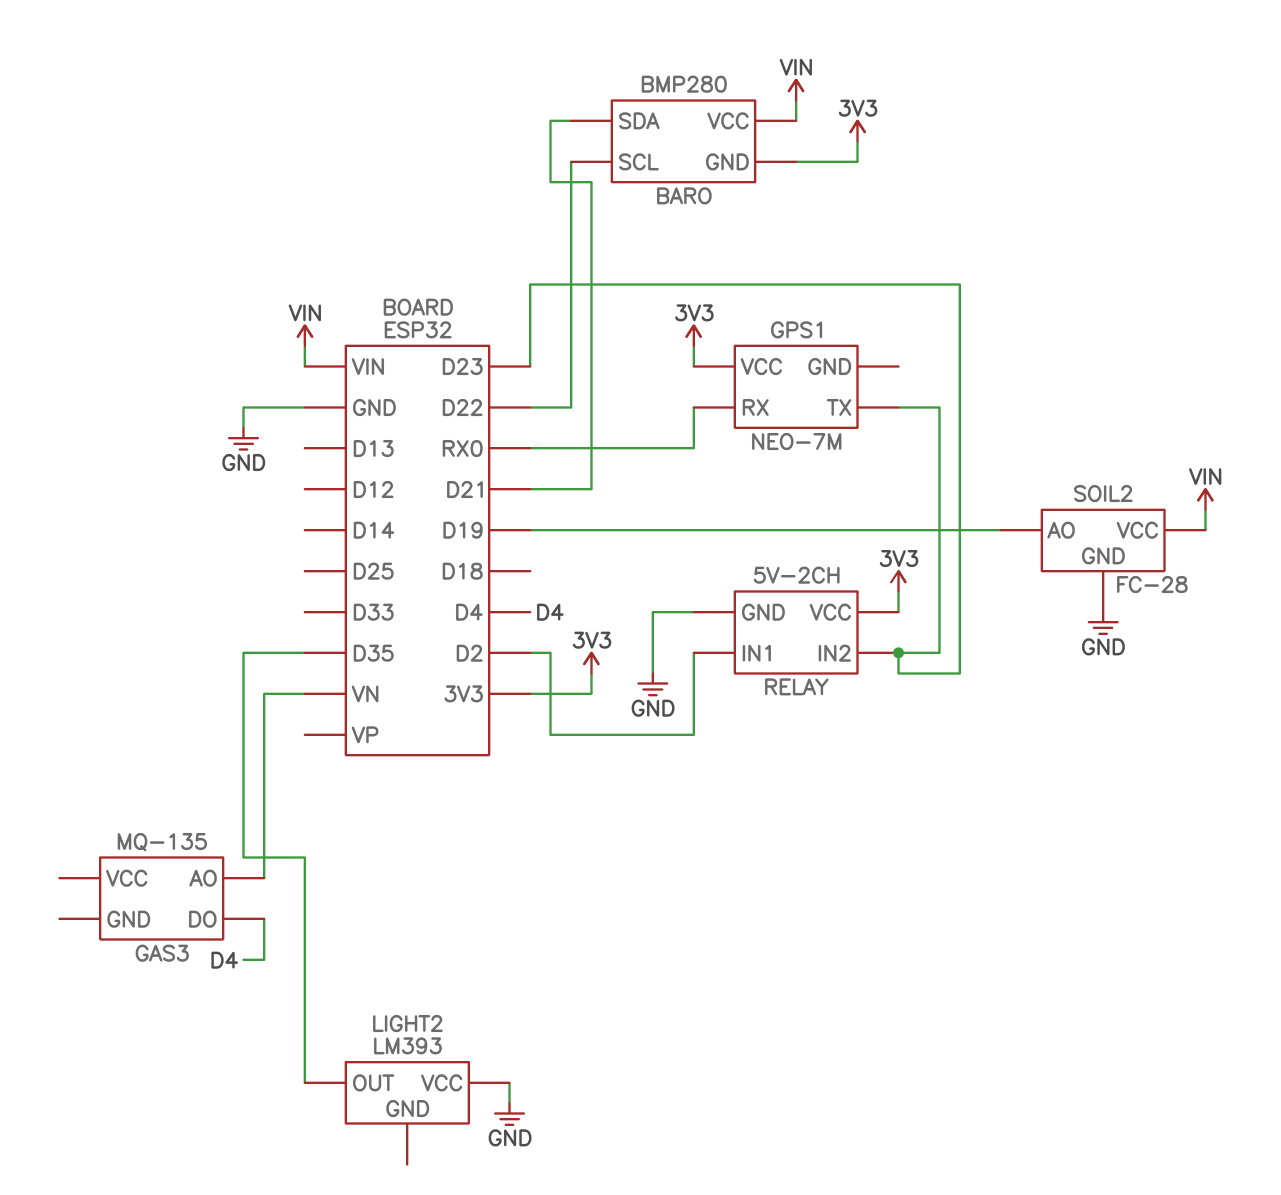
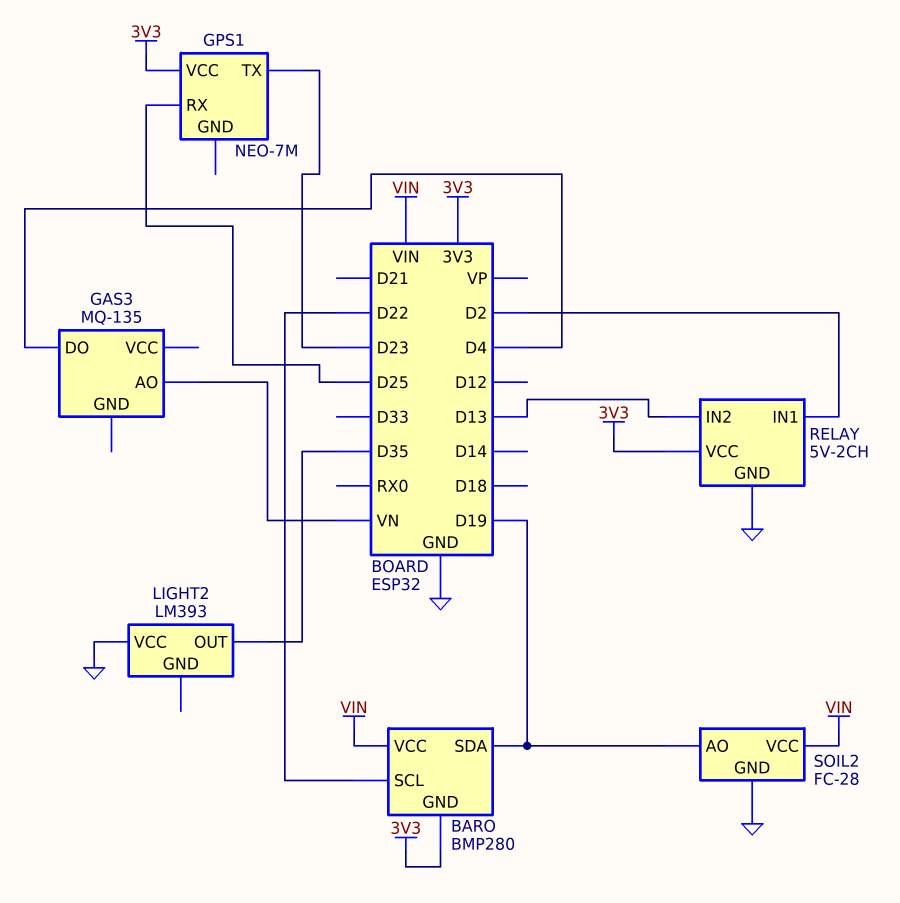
BARO pin SDA: D21 -> D19
GPS1 pin RX: RX0 -> D25
RELAY pin IN2: D23 -> D13

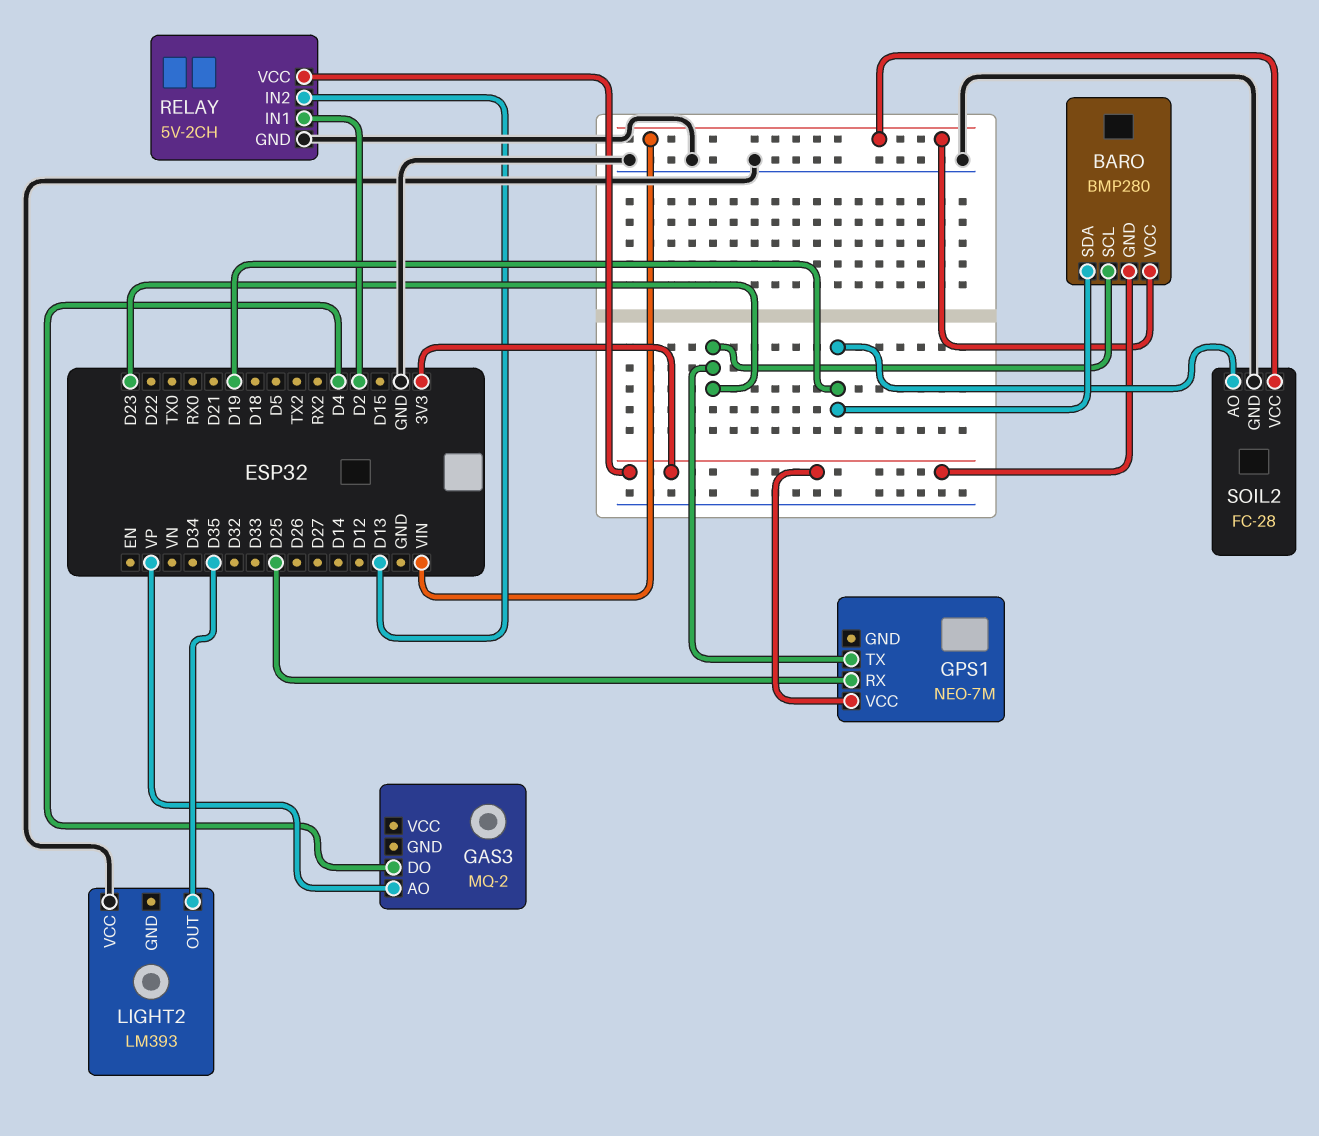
BARO pin SCL: D22 -> D23
GAS3: MQ-135 -> MQ-2
GAS3 pin AO: VN -> VP

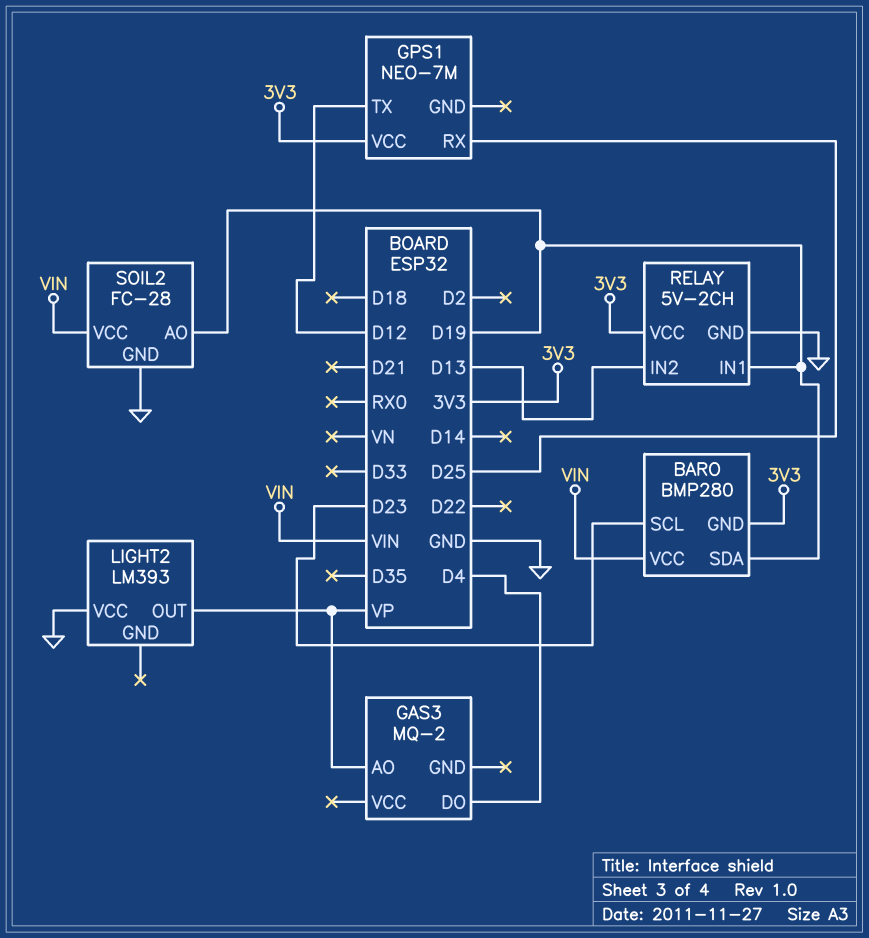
GPS1 pin TX: D23 -> D12
LIGHT2 pin OUT: D35 -> VP
RELAY pin IN1: D2 -> D19

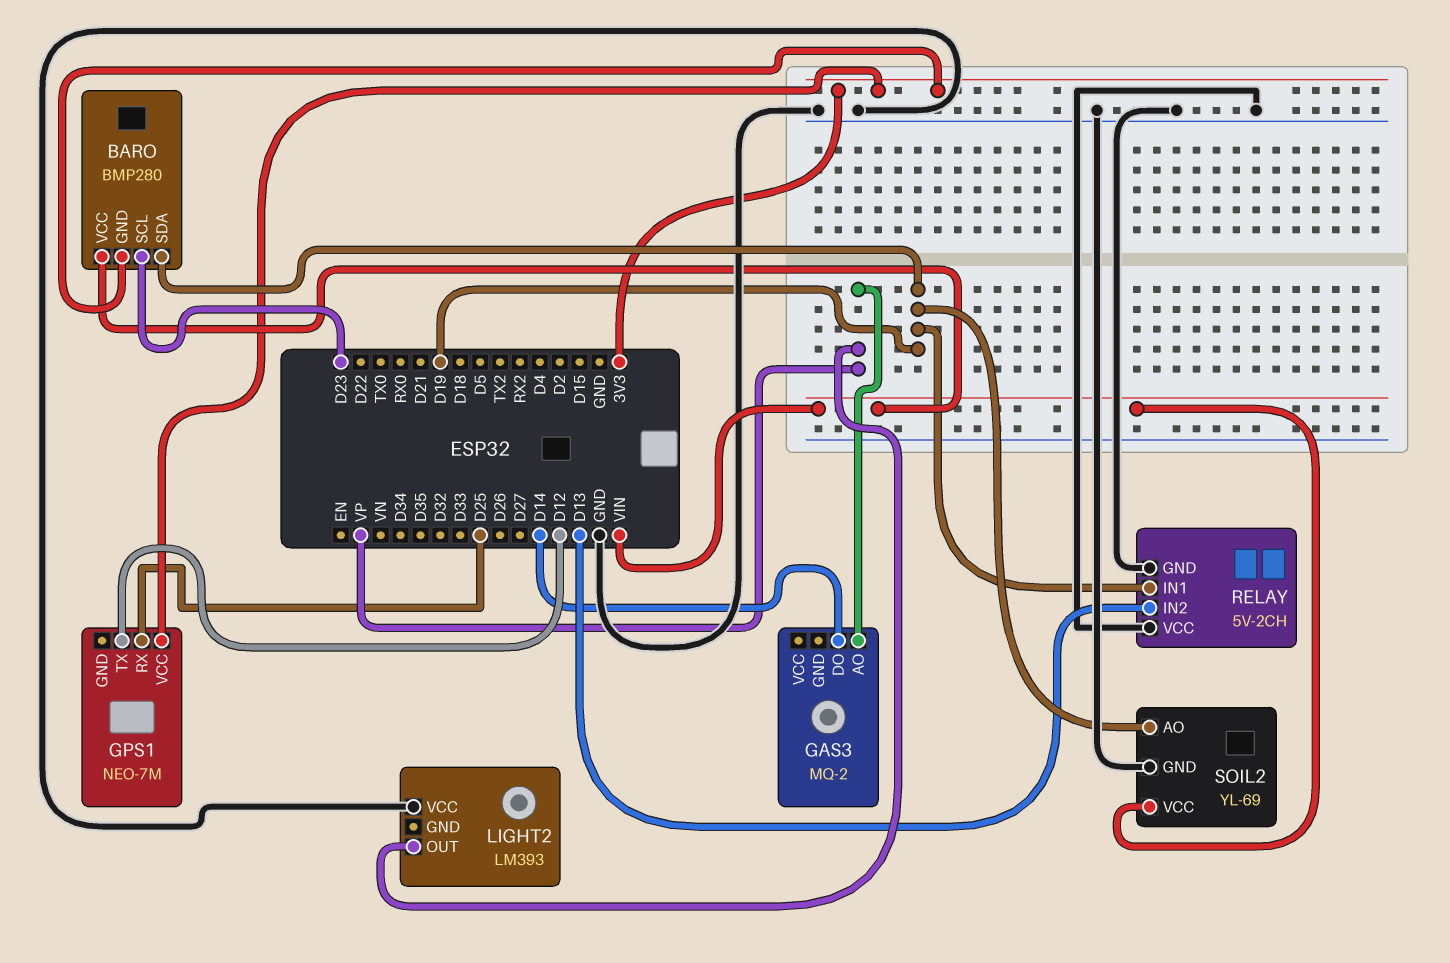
GAS3 pin DO: D4 -> D14
RELAY pin VCC: 3V3 -> GND
SOIL2: FC-28 -> YL-69

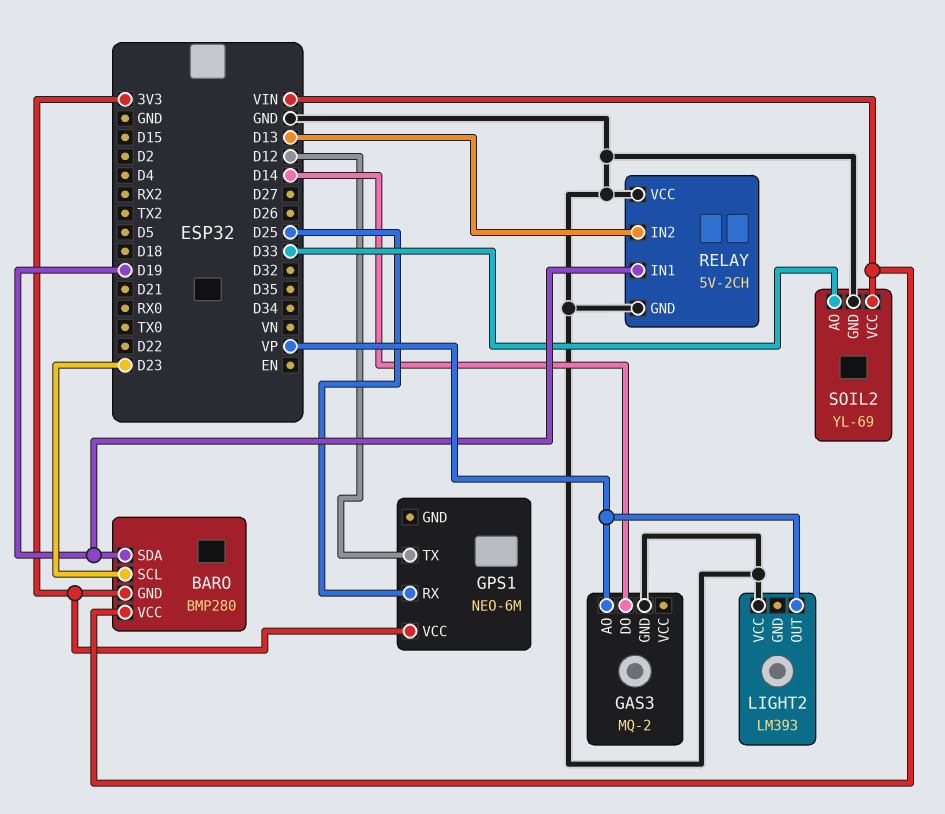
GAS3 pin GND: none -> GND
GPS1: NEO-7M -> NEO-6M
SOIL2 pin AO: D19 -> D33

